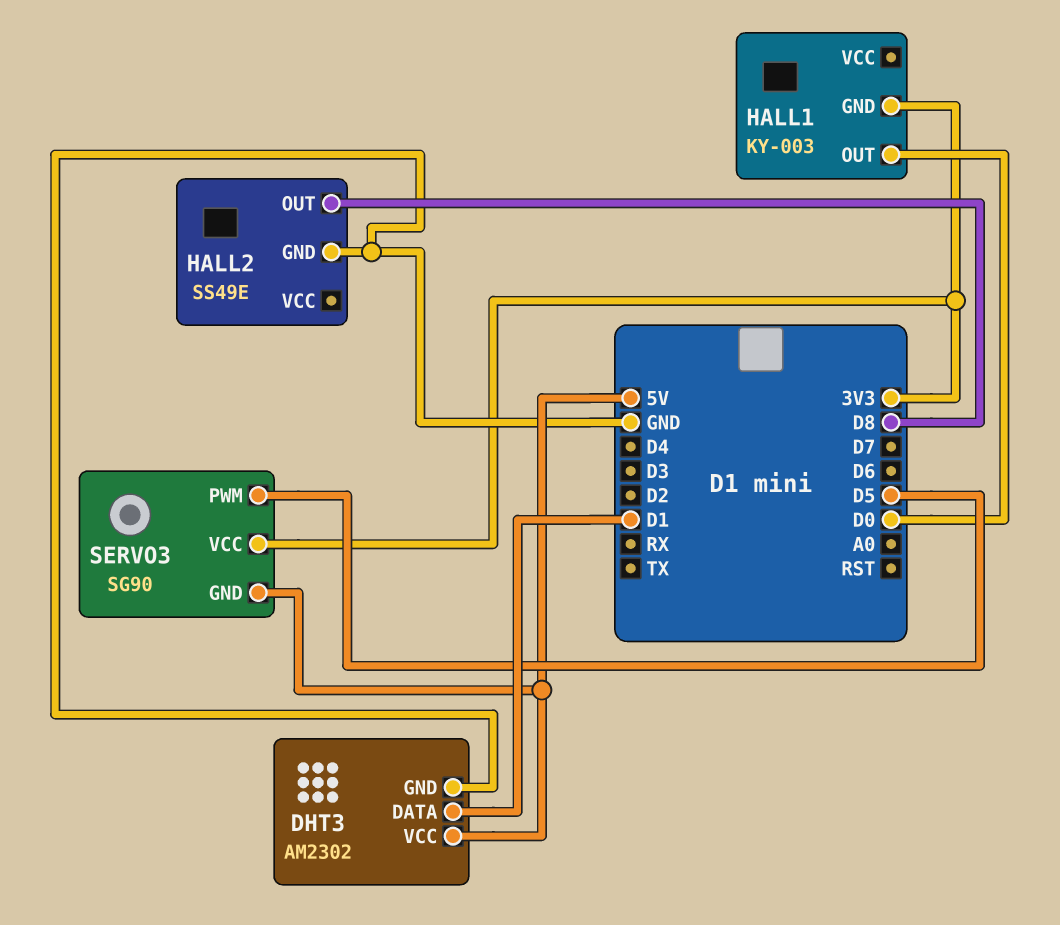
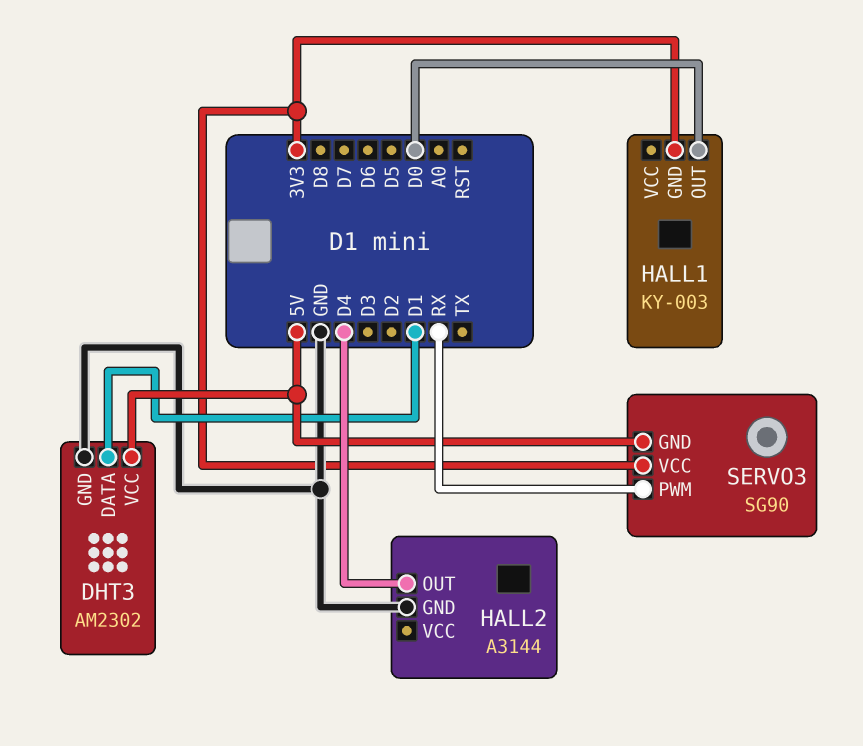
HALL2: SS49E -> A3144
HALL2 pin OUT: D8 -> D4
SERVO3 pin PWM: D5 -> RX

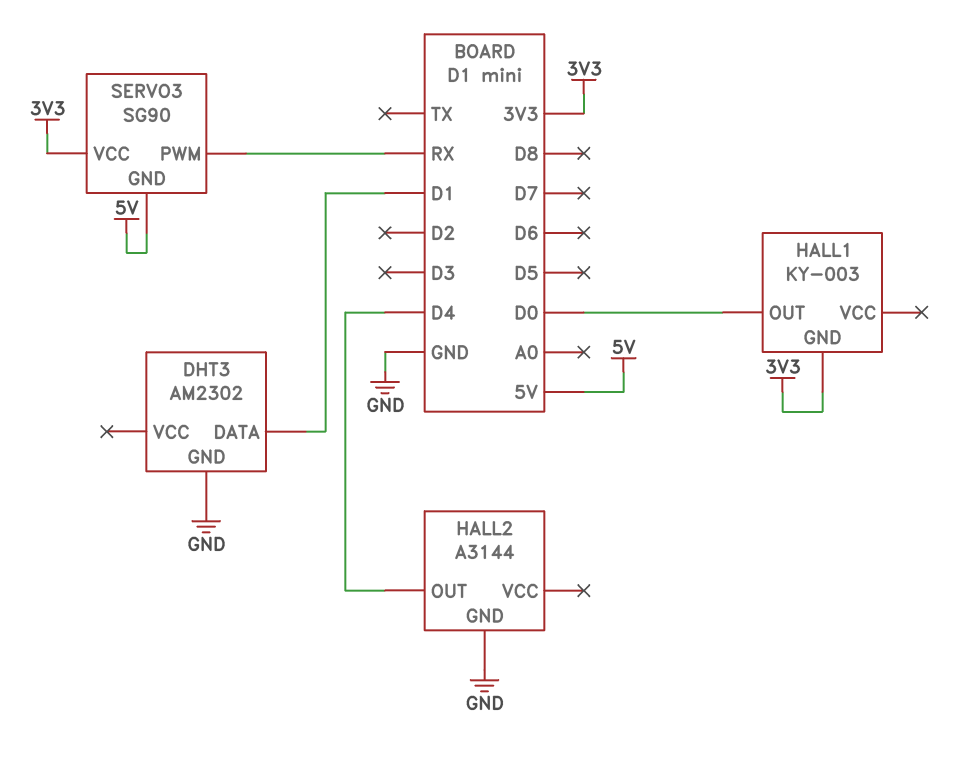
DHT3 pin VCC: 5V -> none

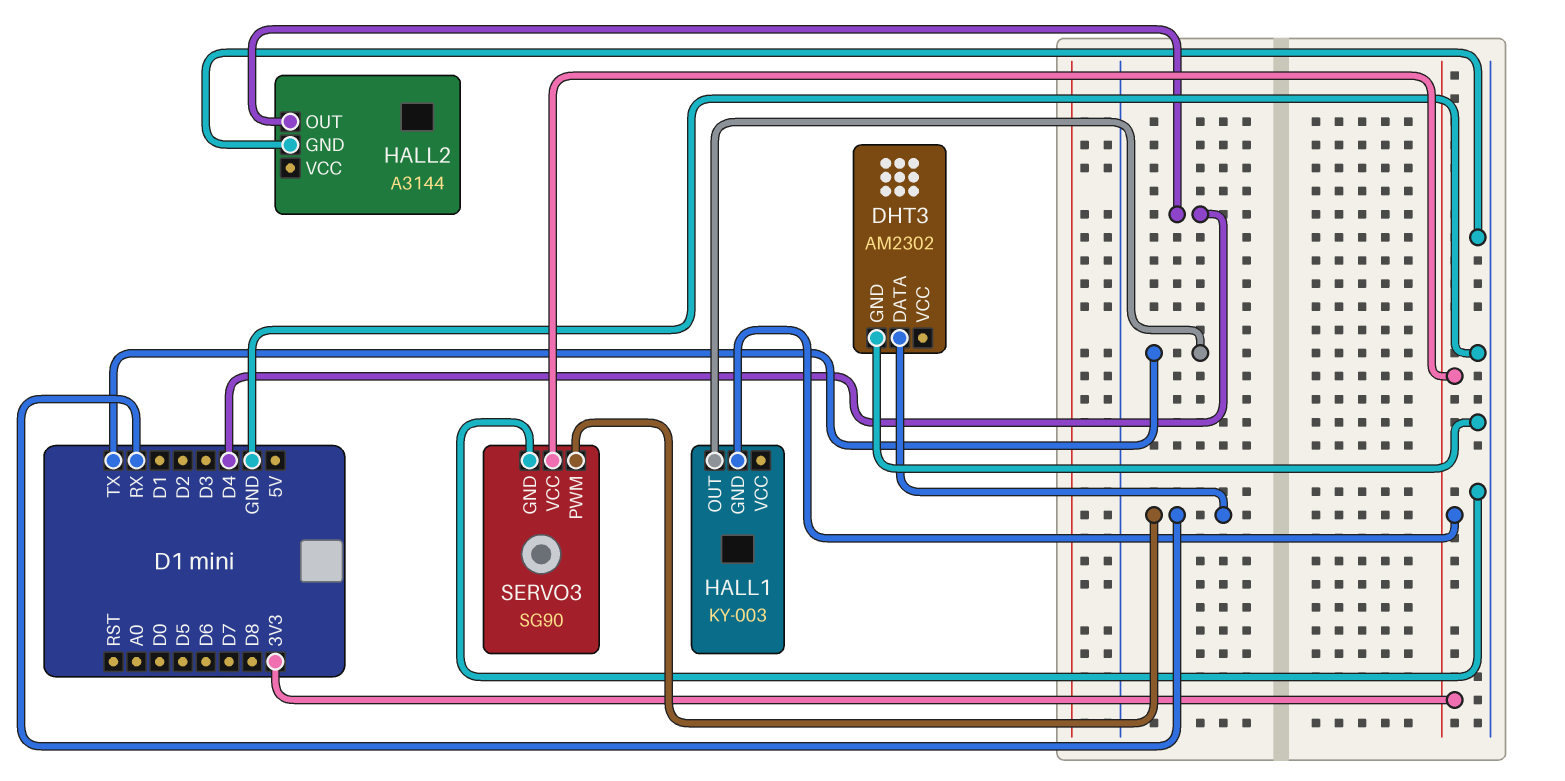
DHT3 pin DATA: D1 -> RX
HALL1 pin OUT: D0 -> TX
SERVO3 pin GND: 5V -> GND

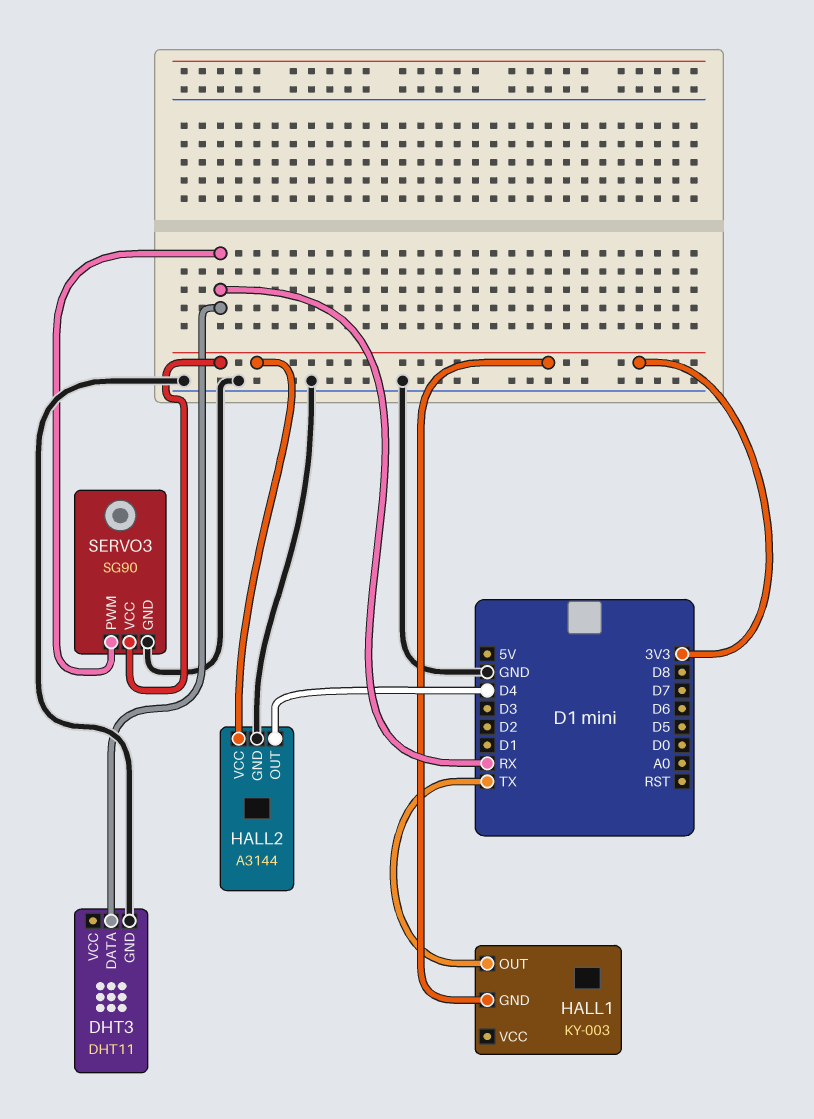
DHT3: AM2302 -> DHT11
HALL2 pin VCC: none -> 3V3

